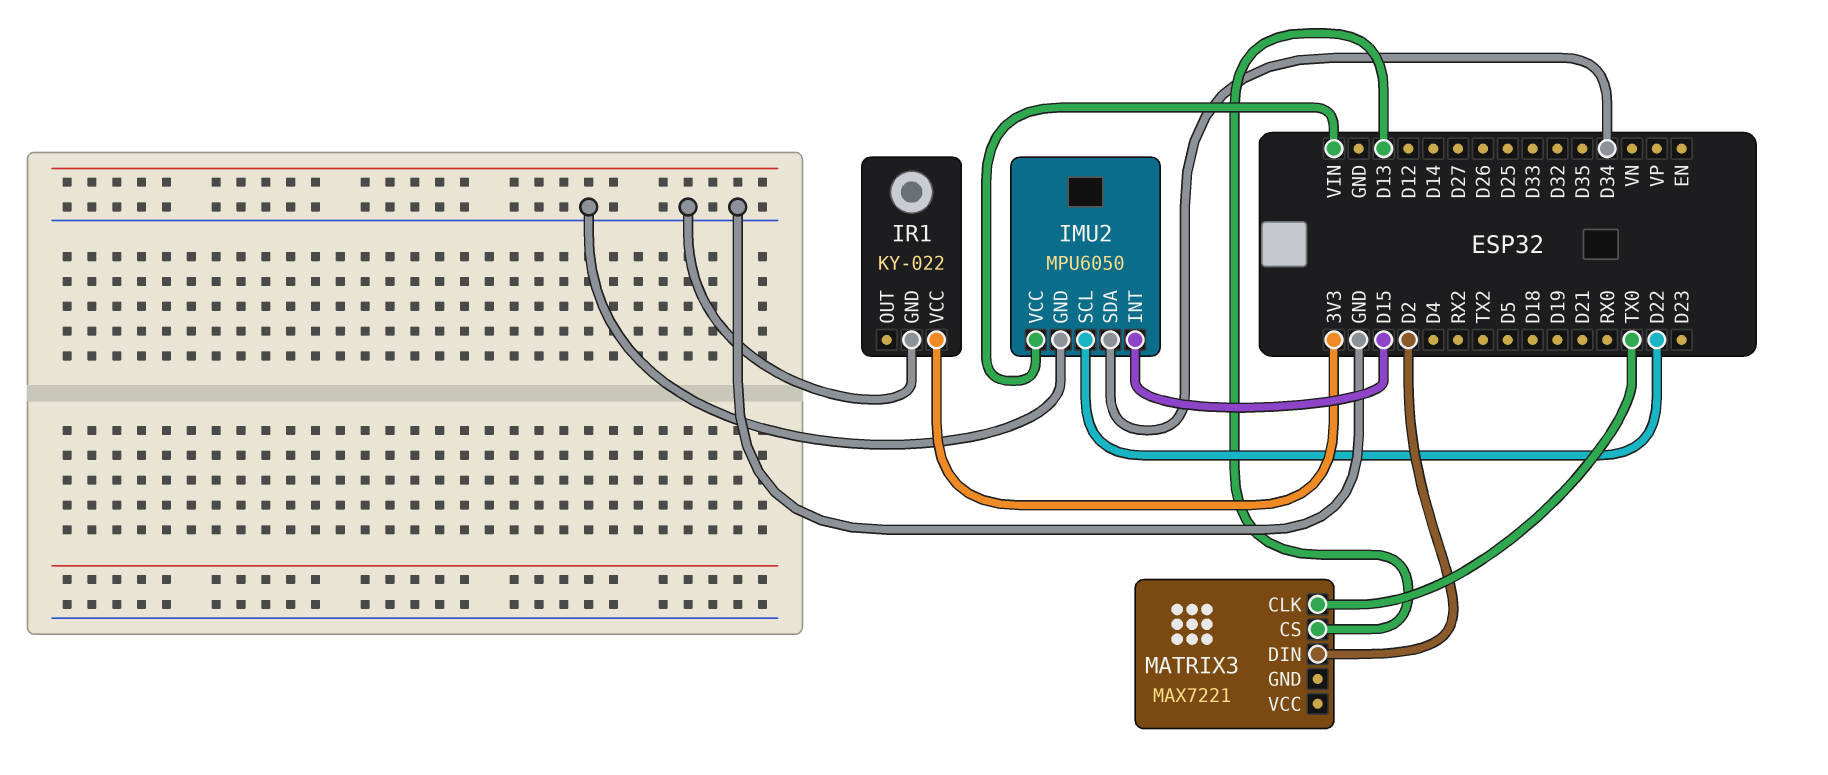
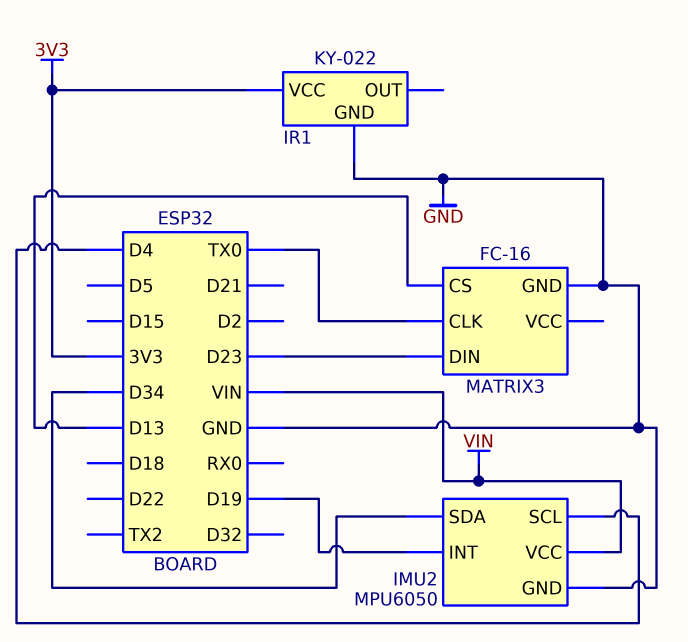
IMU2 pin INT: D15 -> D19
IMU2 pin SCL: D22 -> D4
MATRIX3: MAX7221 -> FC-16
MATRIX3 pin DIN: D2 -> D23
MATRIX3 pin GND: none -> GND

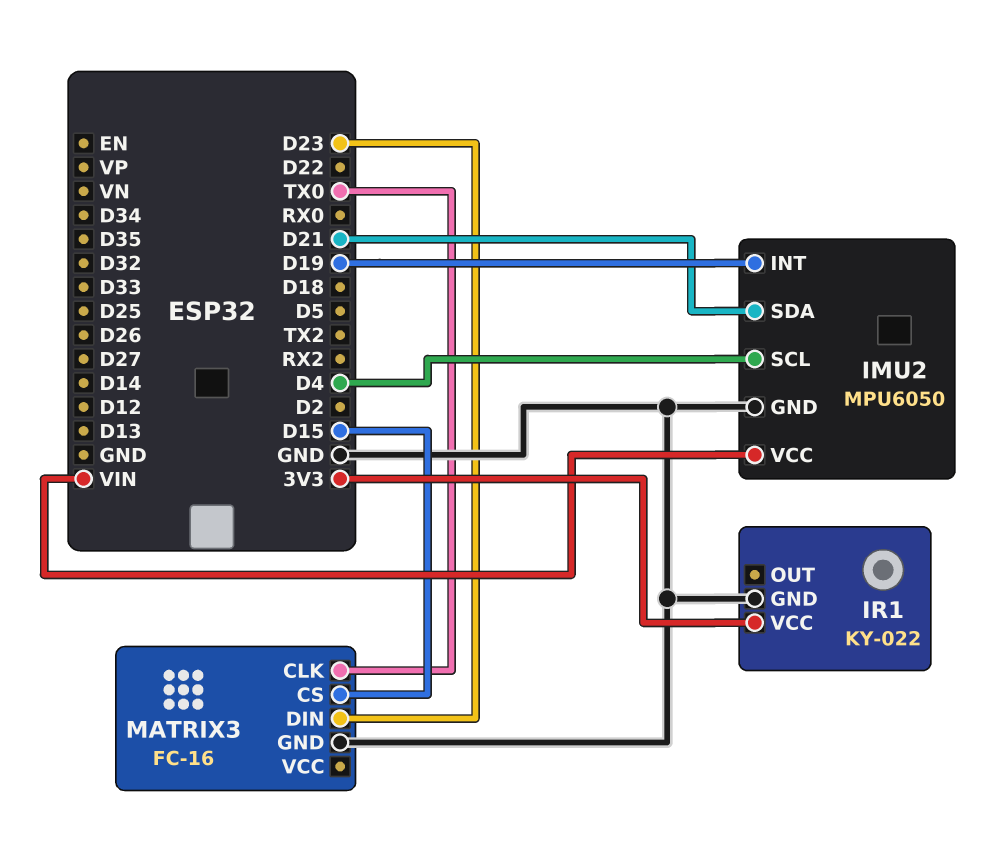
IMU2 pin SDA: D34 -> D21
MATRIX3 pin CS: D13 -> D15

